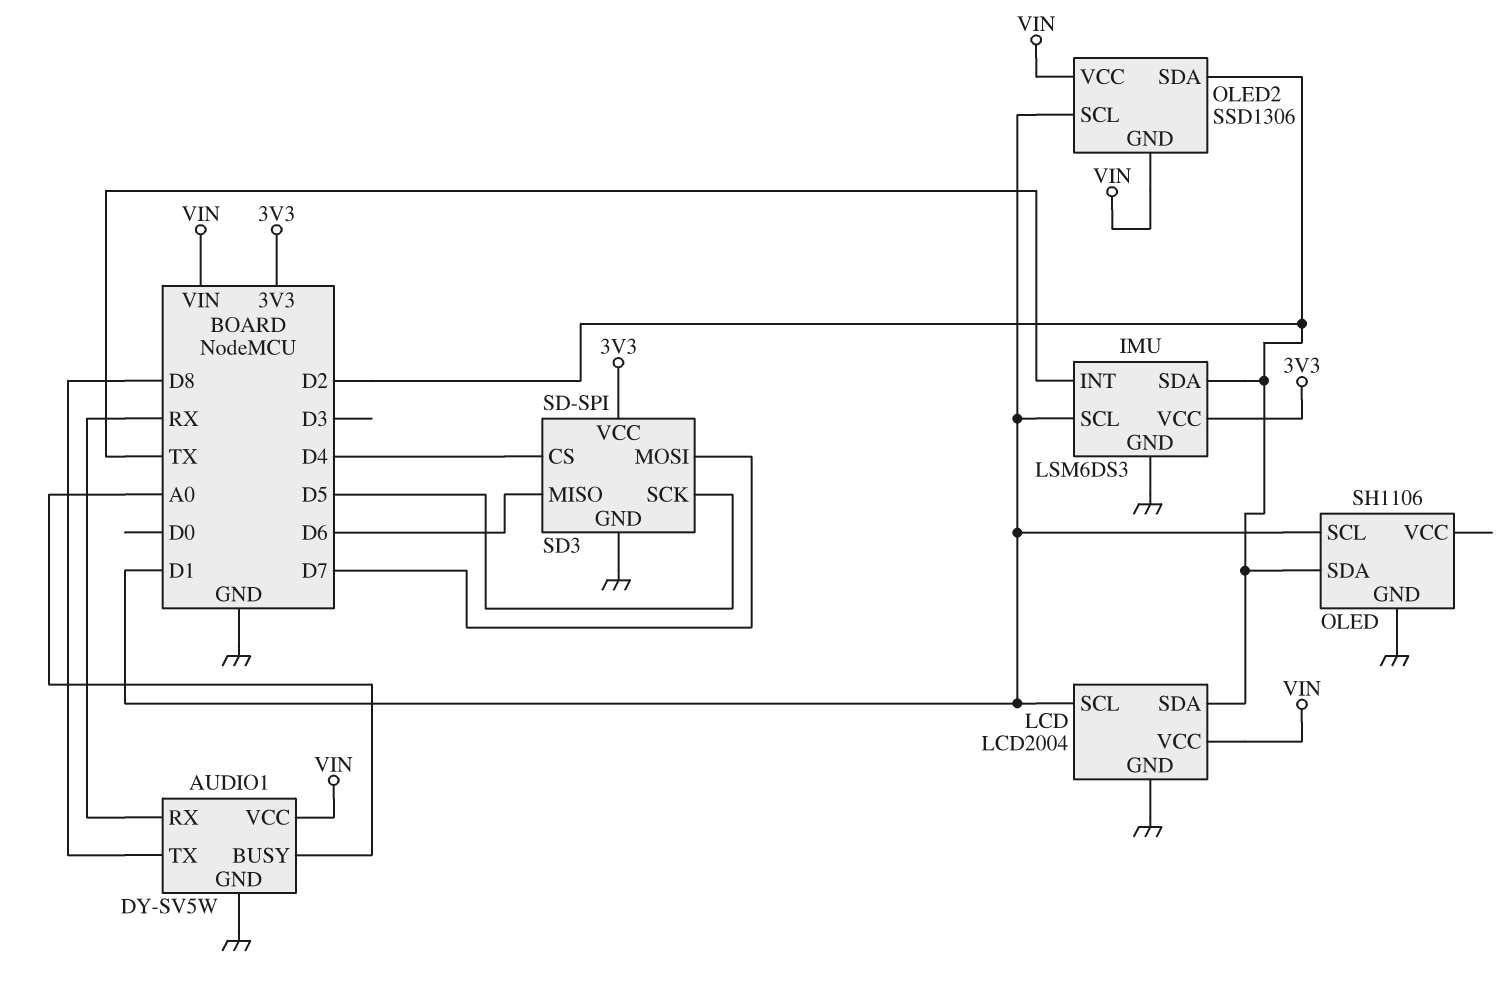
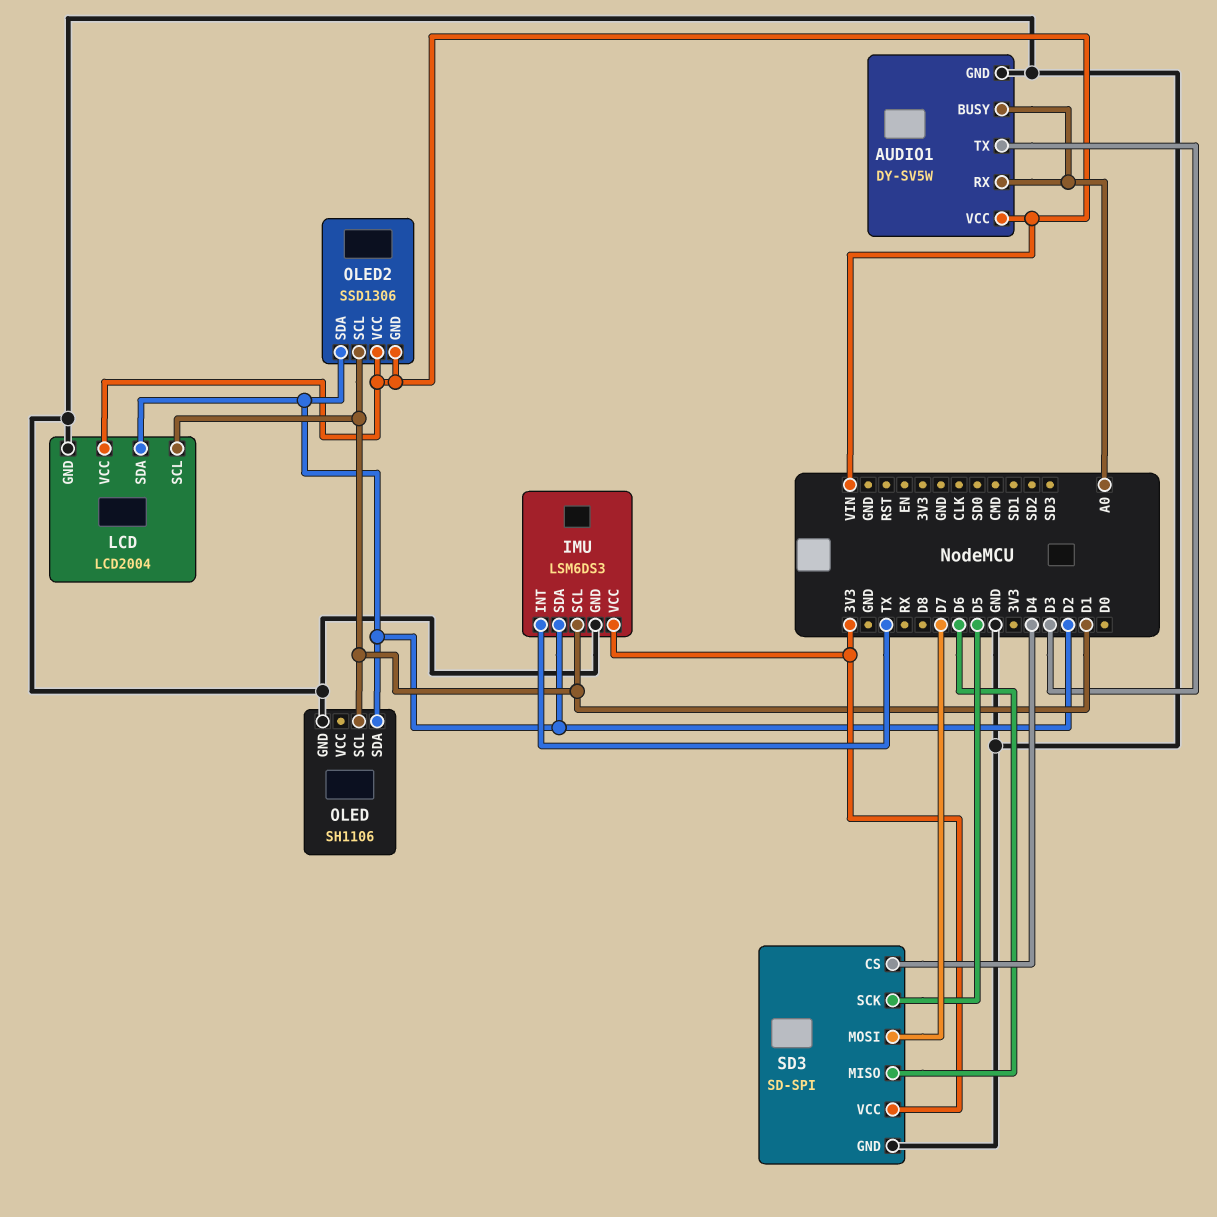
AUDIO1 pin RX: RX -> A0
AUDIO1 pin TX: D8 -> D3

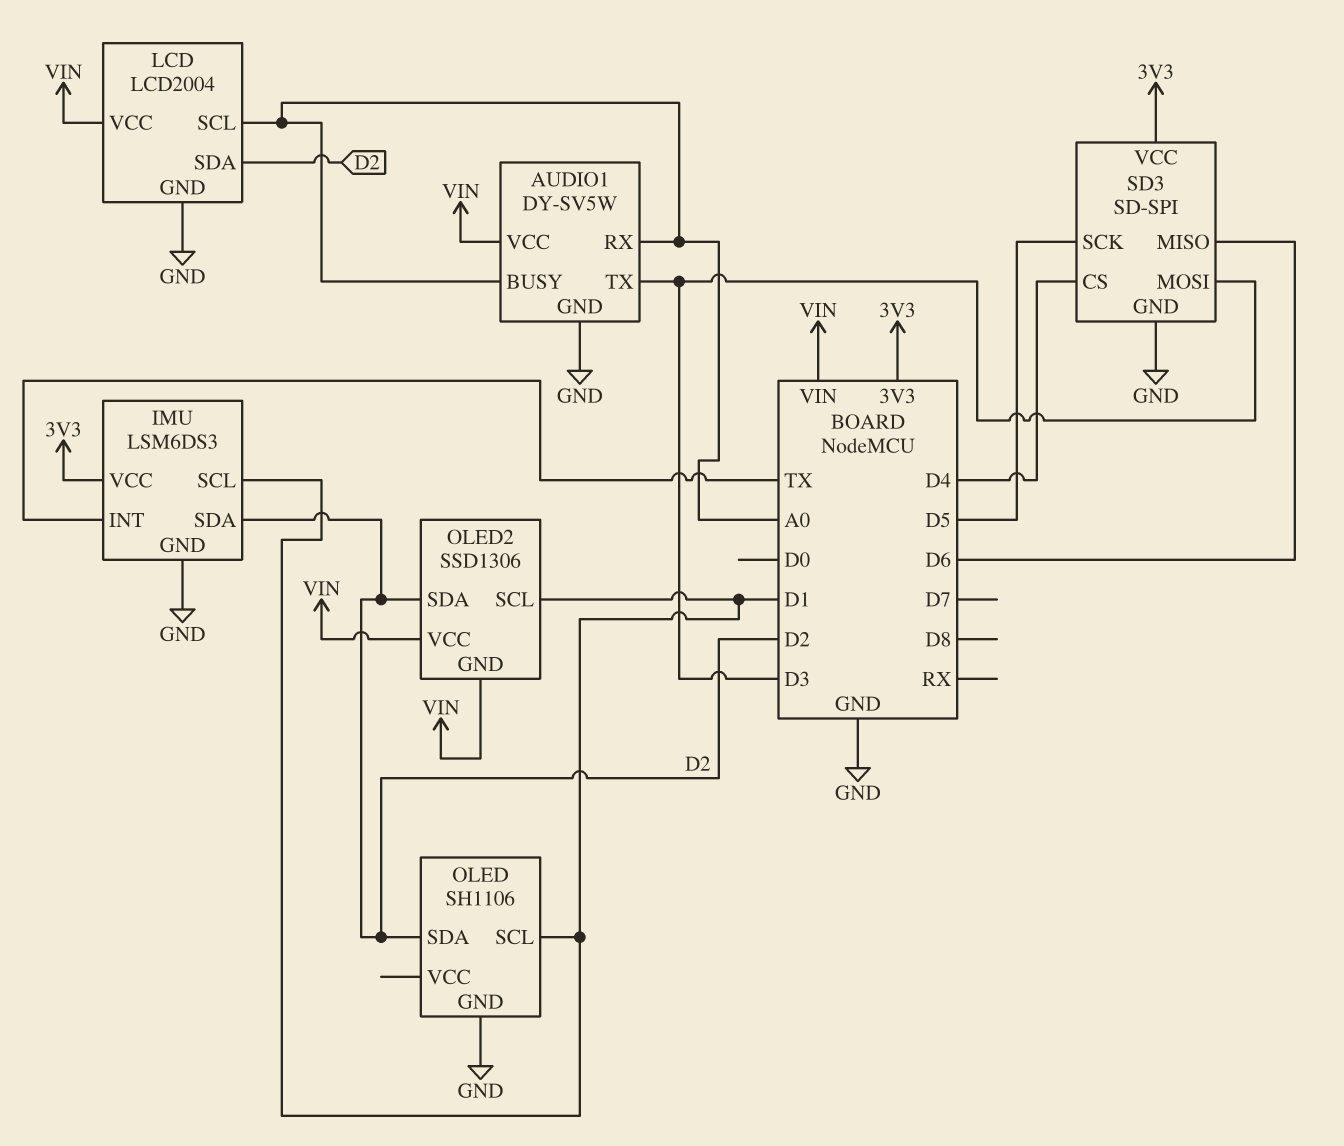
LCD pin SCL: D1 -> A0
SD3 pin MOSI: D7 -> D3

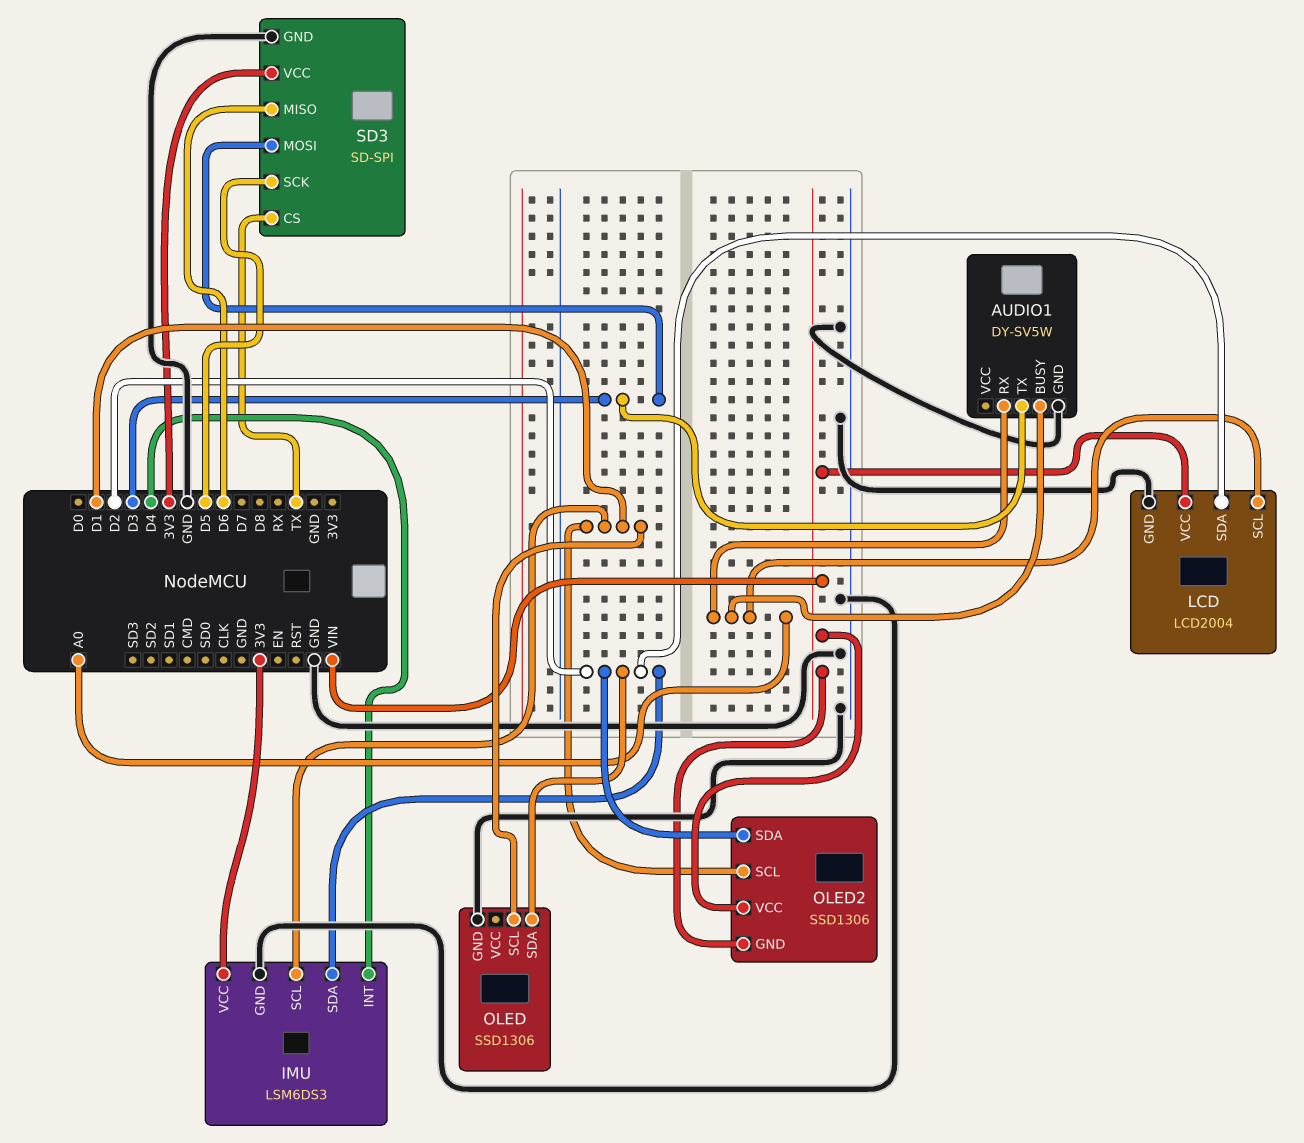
AUDIO1 pin VCC: VIN -> none
IMU pin INT: TX -> D4
OLED: SH1106 -> SSD1306
SD3 pin CS: D4 -> TX

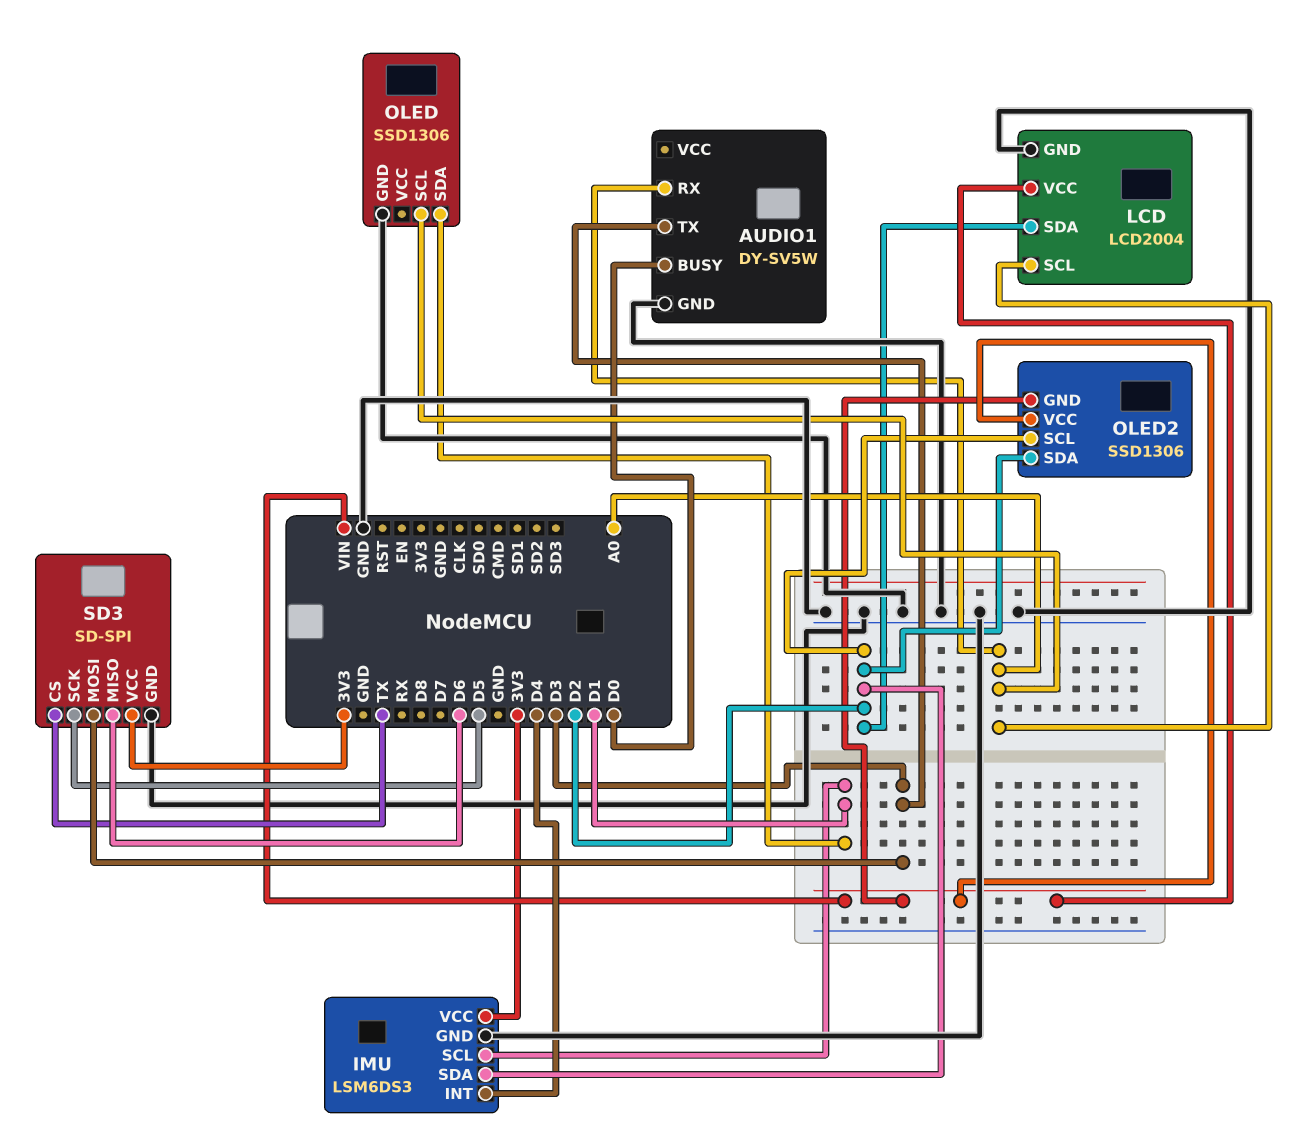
AUDIO1 pin BUSY: A0 -> D0
OLED pin SCL: D1 -> A0
OLED pin SDA: D2 -> D1
OLED2 pin SCL: D1 -> D2

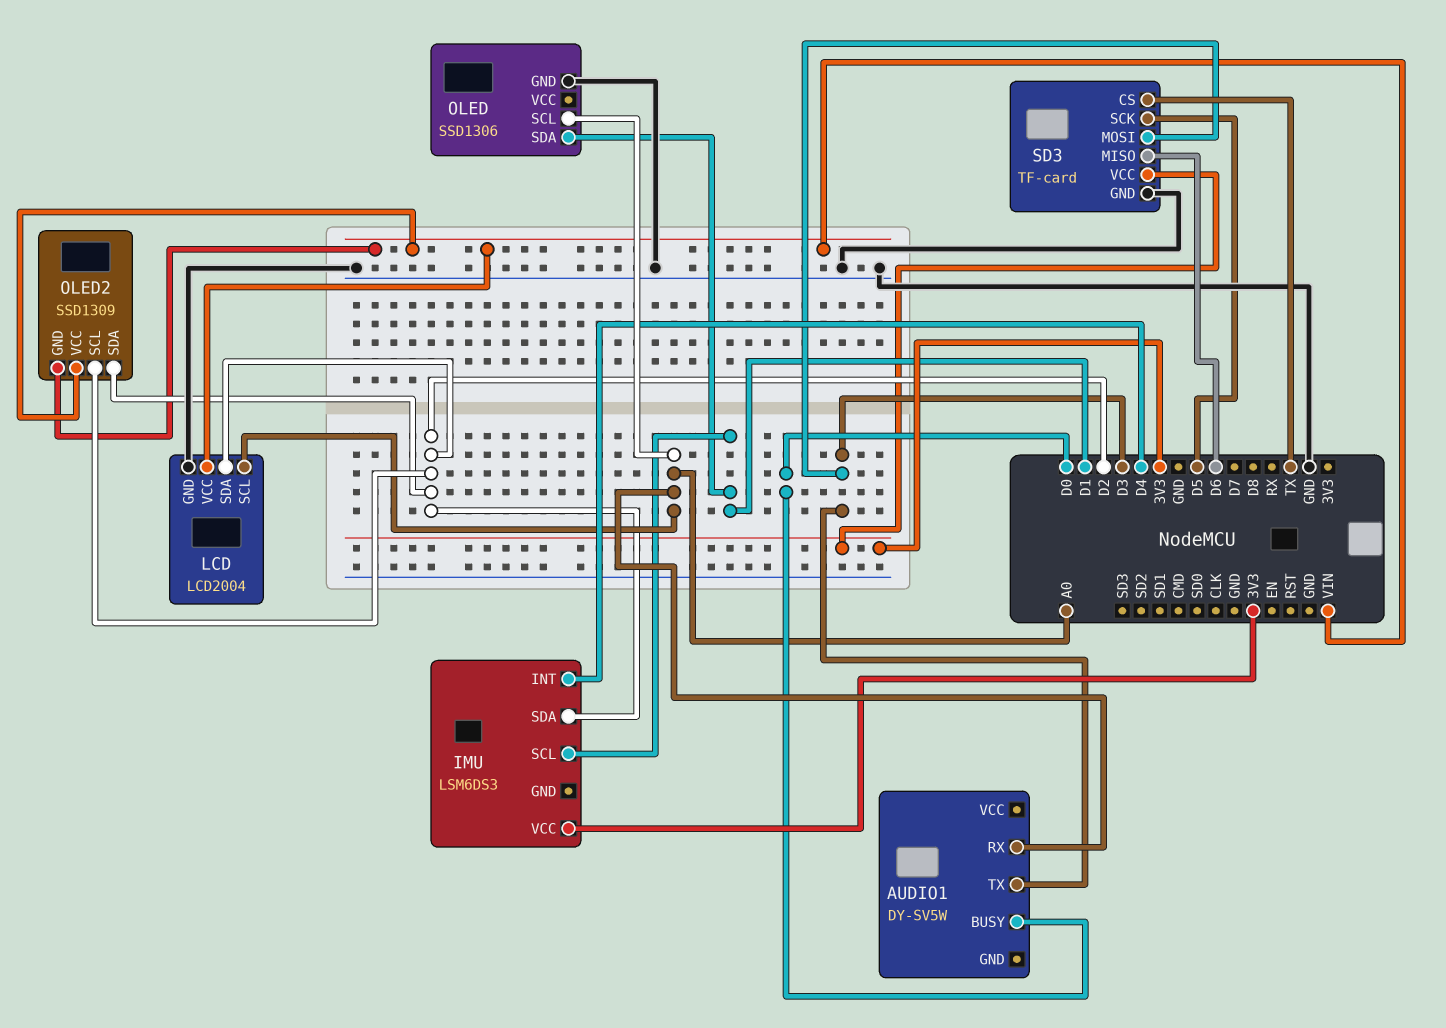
AUDIO1 pin GND: GND -> none
IMU pin GND: GND -> none
OLED2: SSD1306 -> SSD1309
SD3: SD-SPI -> TF-card

